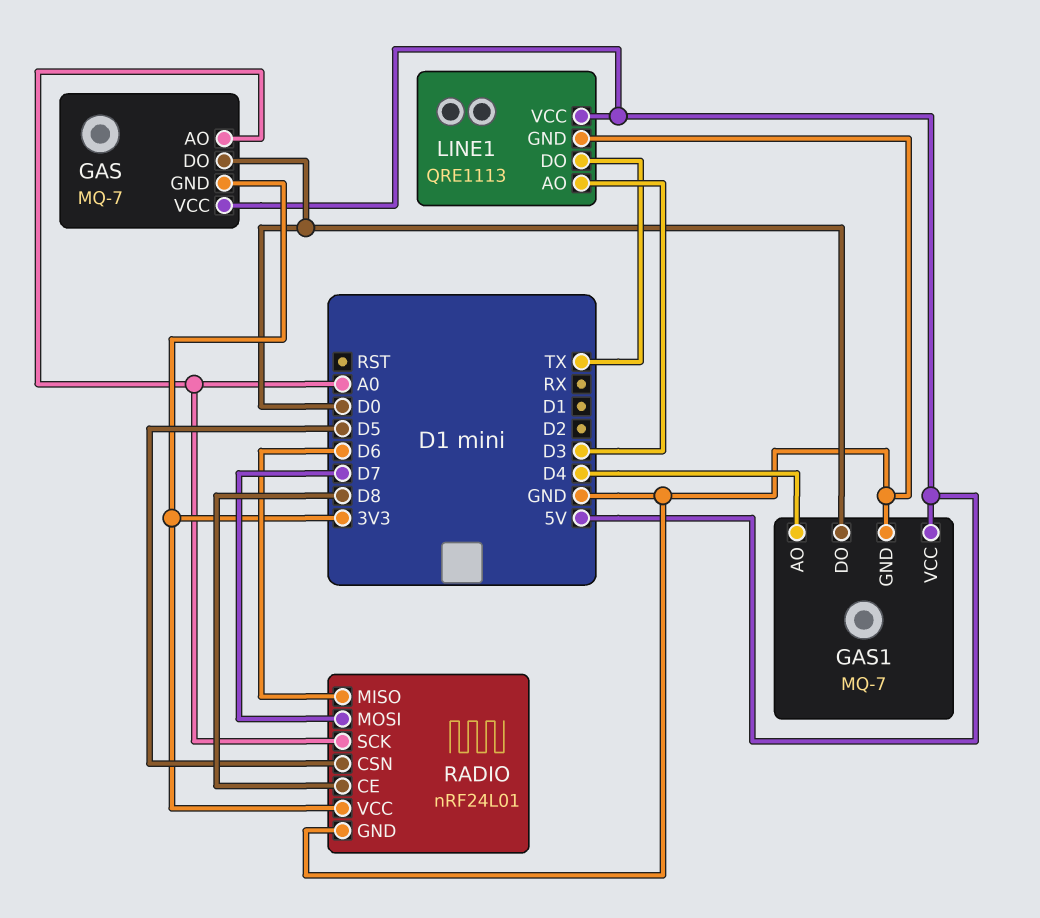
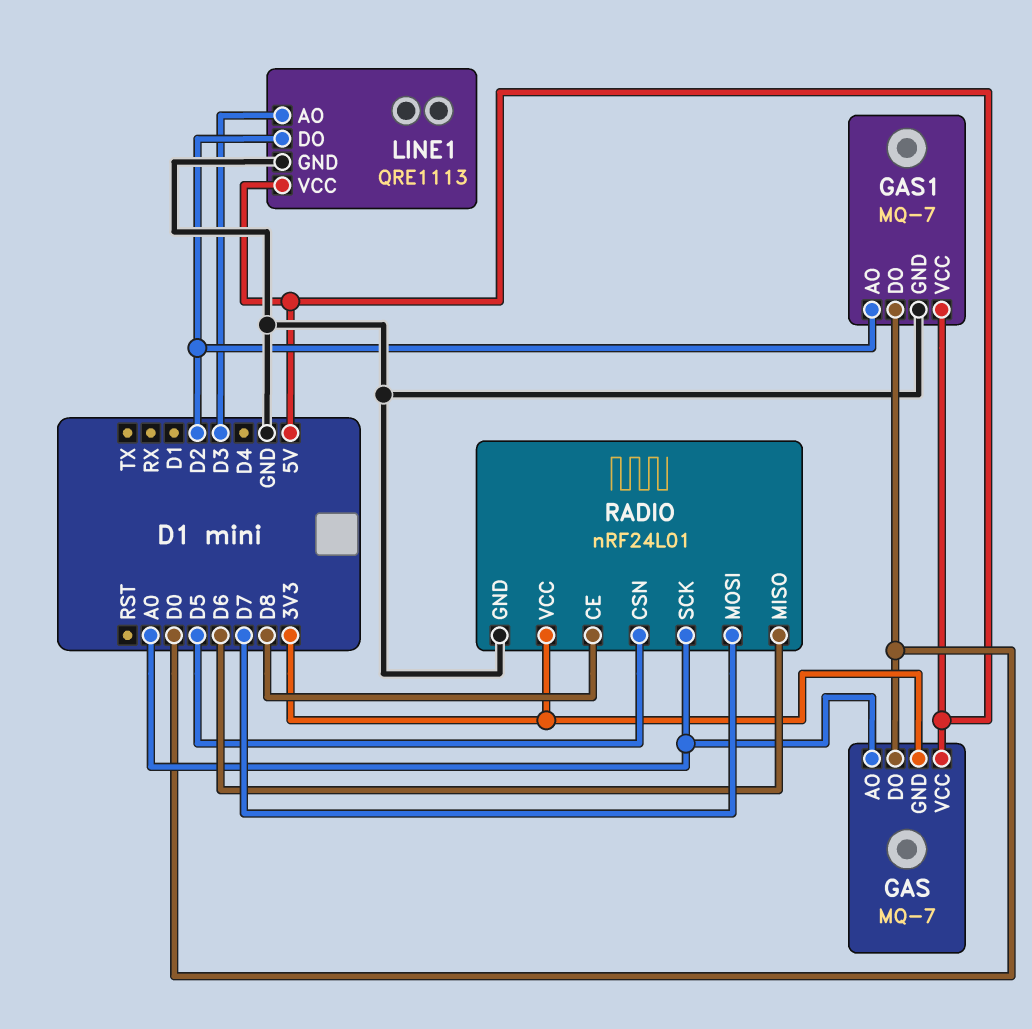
GAS1 pin AO: D4 -> D2
LINE1 pin DO: TX -> D2

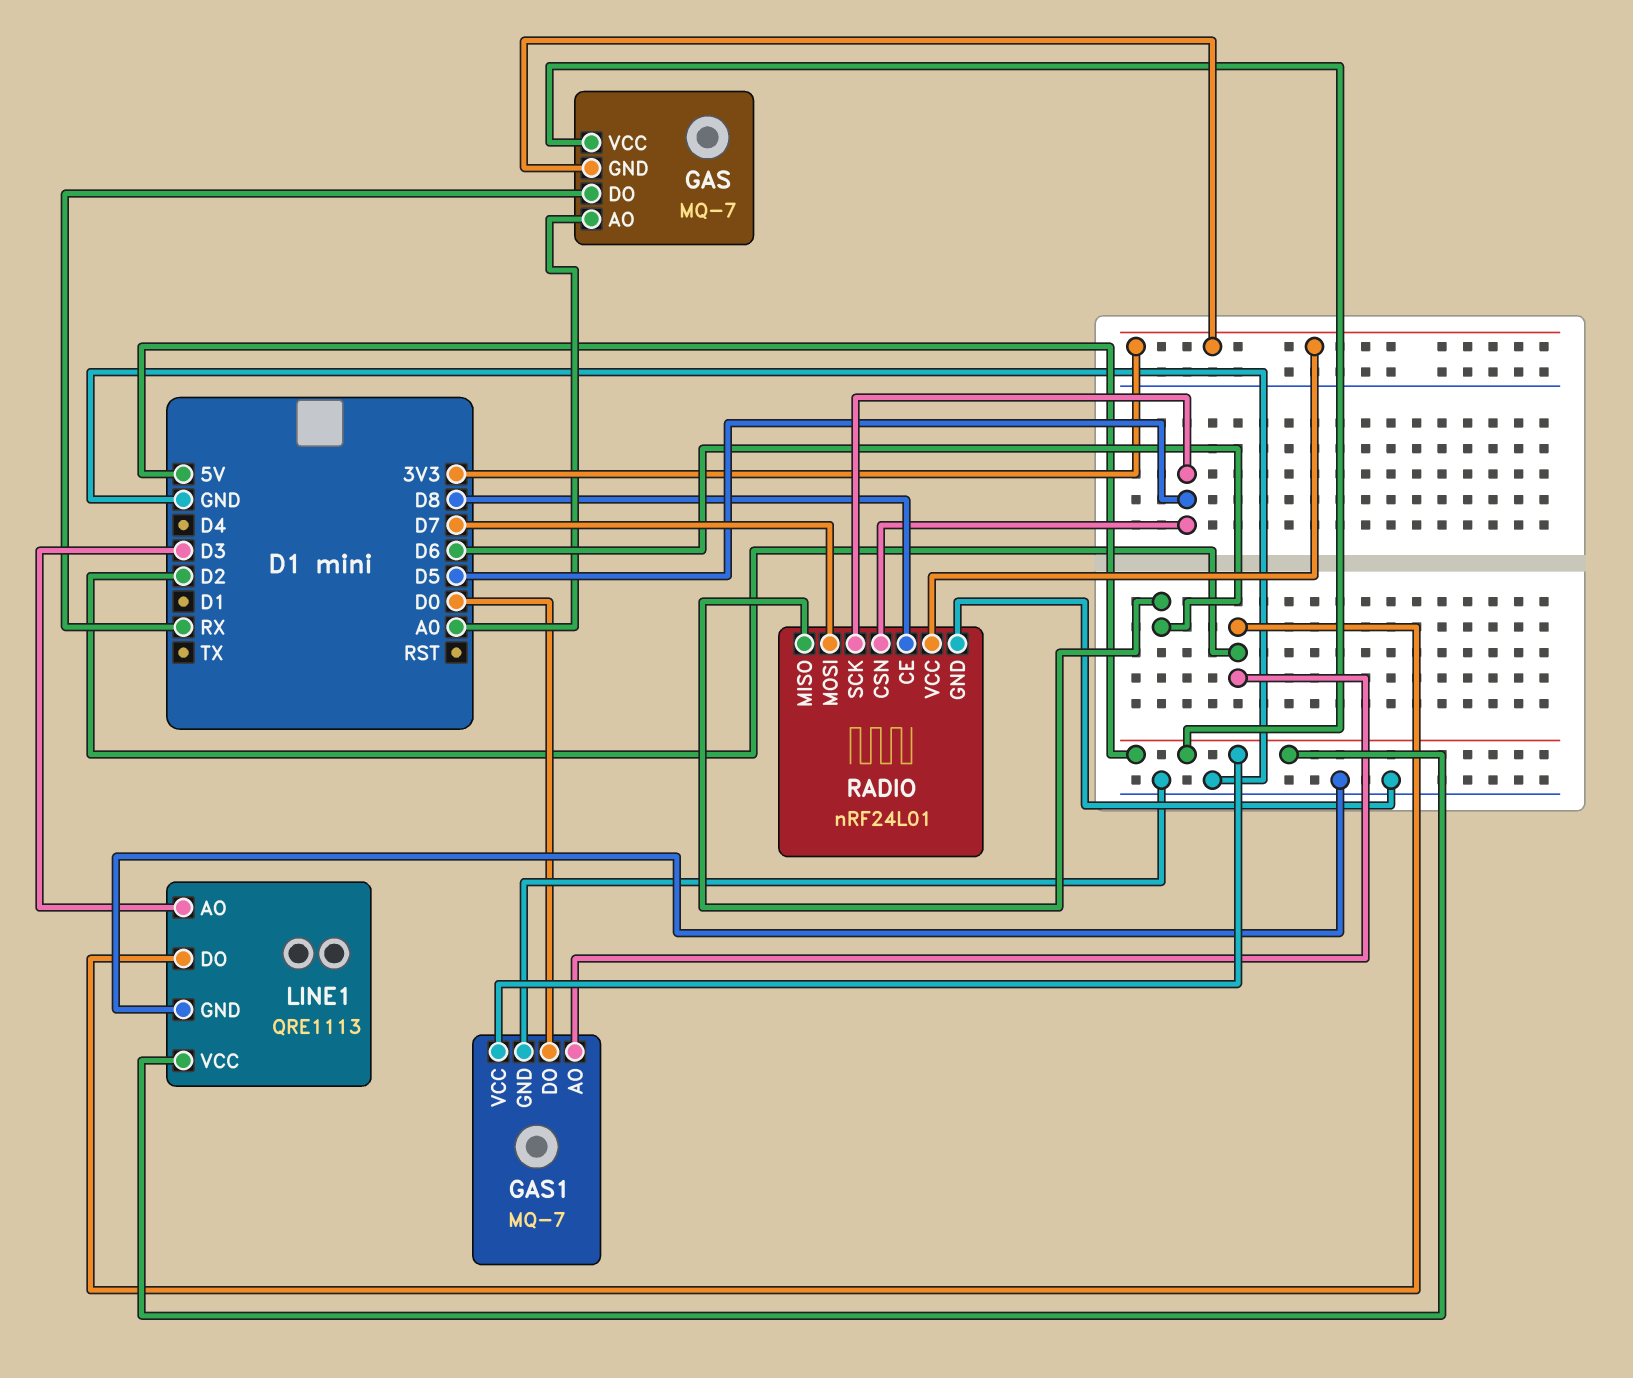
GAS pin DO: D0 -> RX
RADIO pin SCK: A0 -> D5

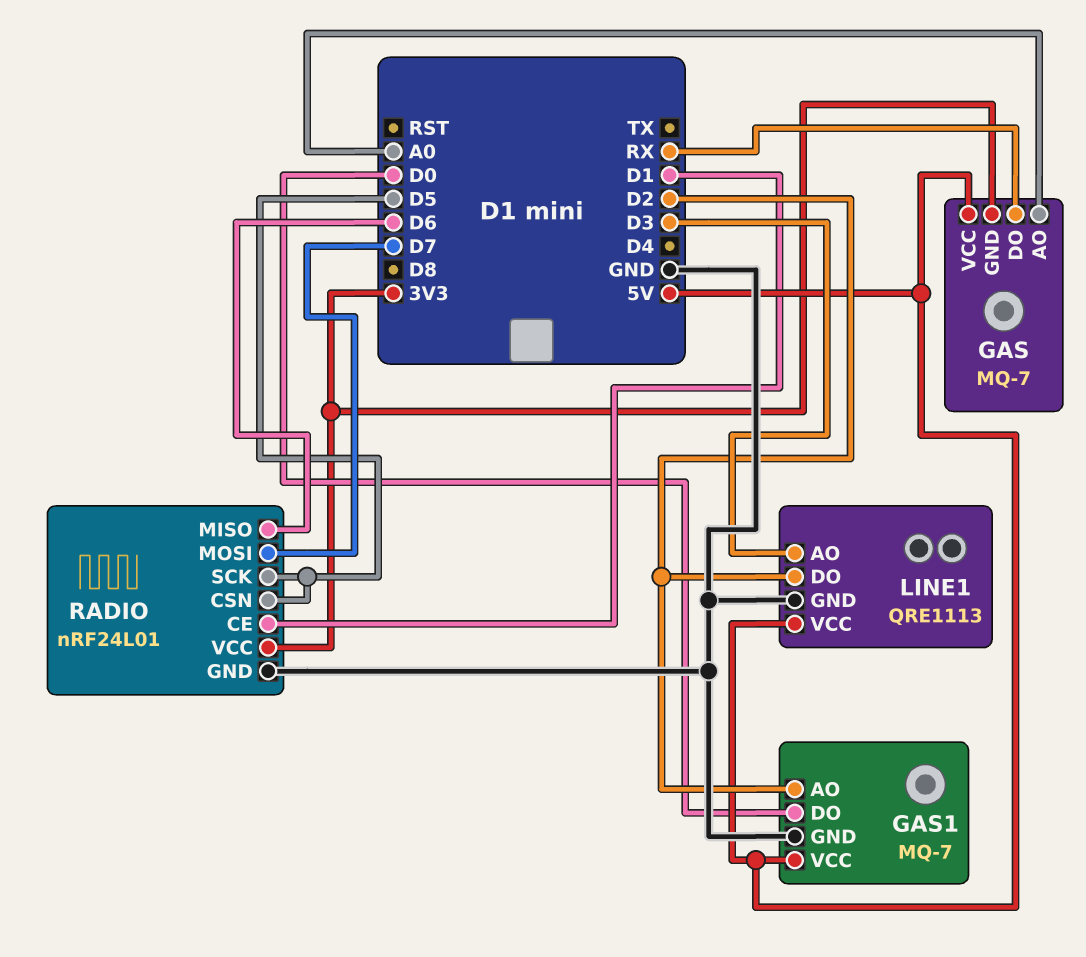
RADIO pin CE: D8 -> D1

